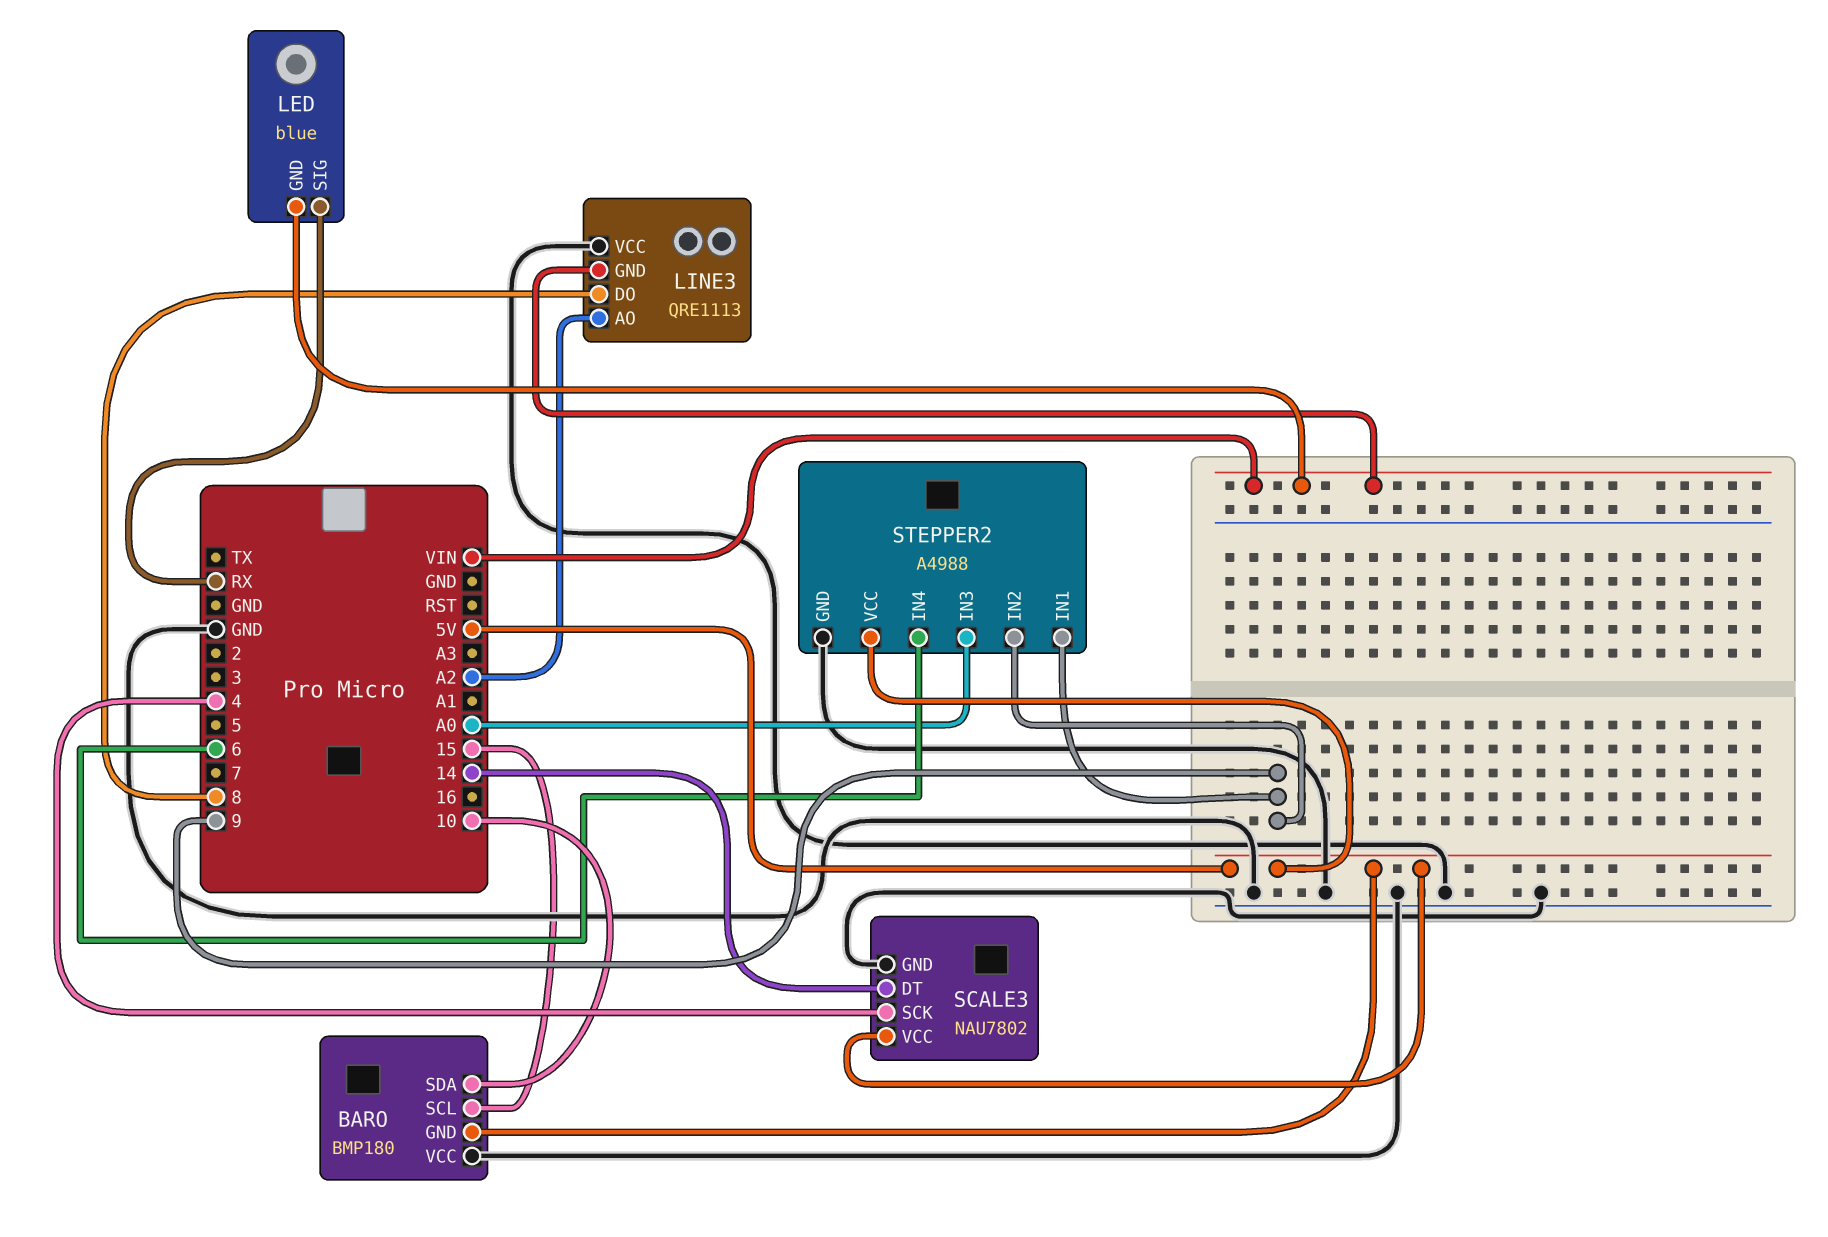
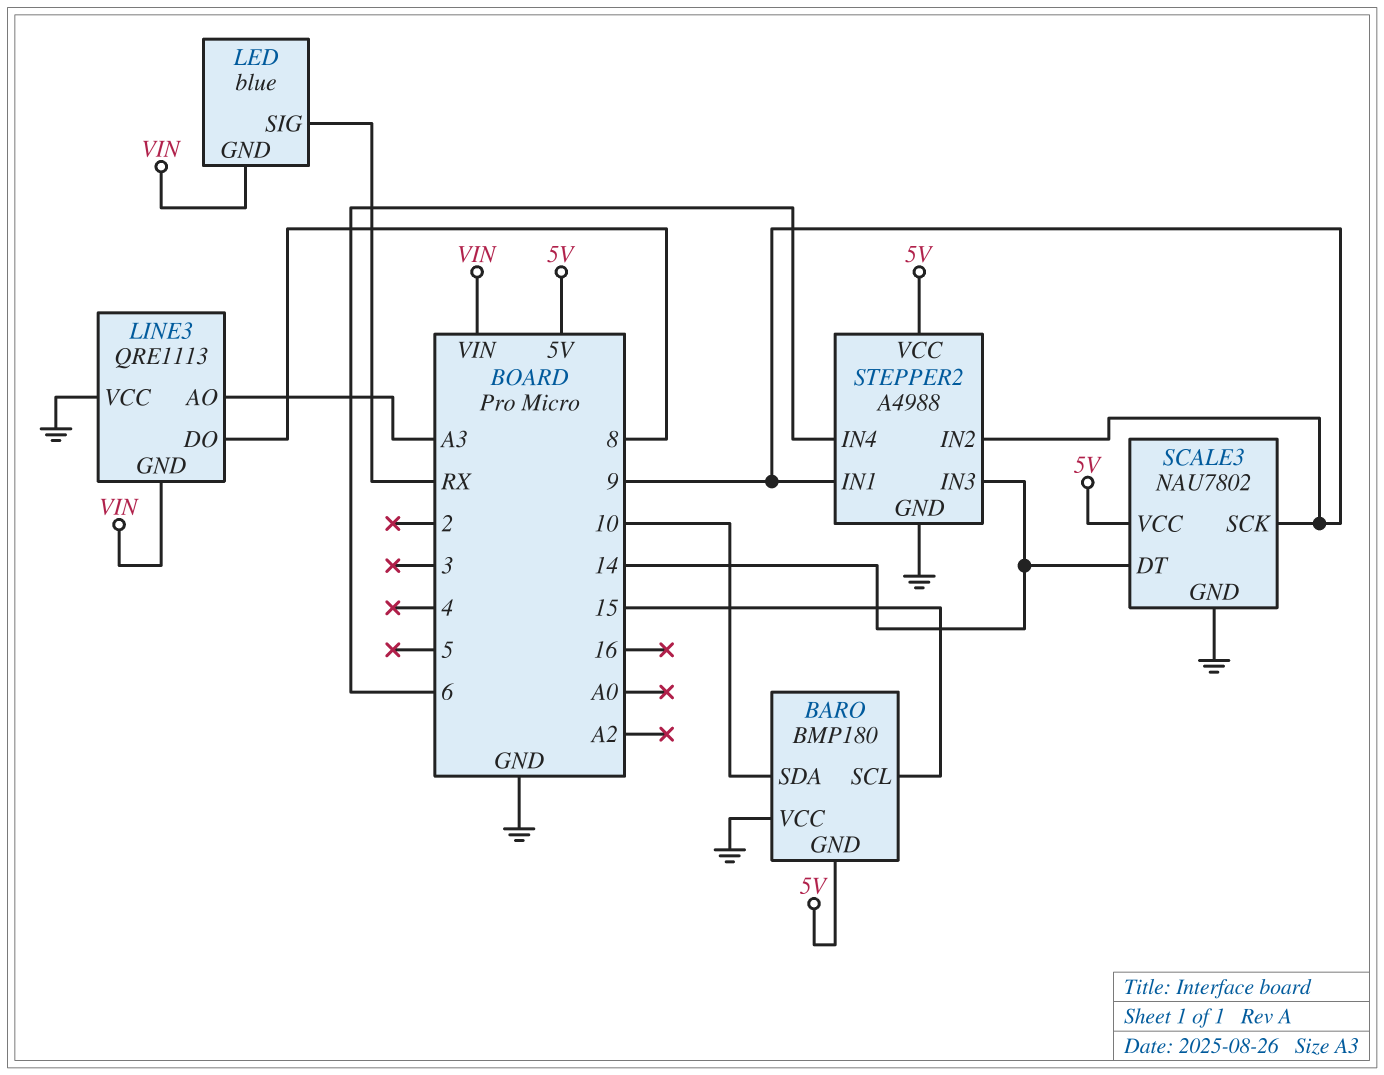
LINE3 pin AO: A2 -> A3
SCALE3 pin SCK: 4 -> 9
STEPPER2 pin IN3: A0 -> 14

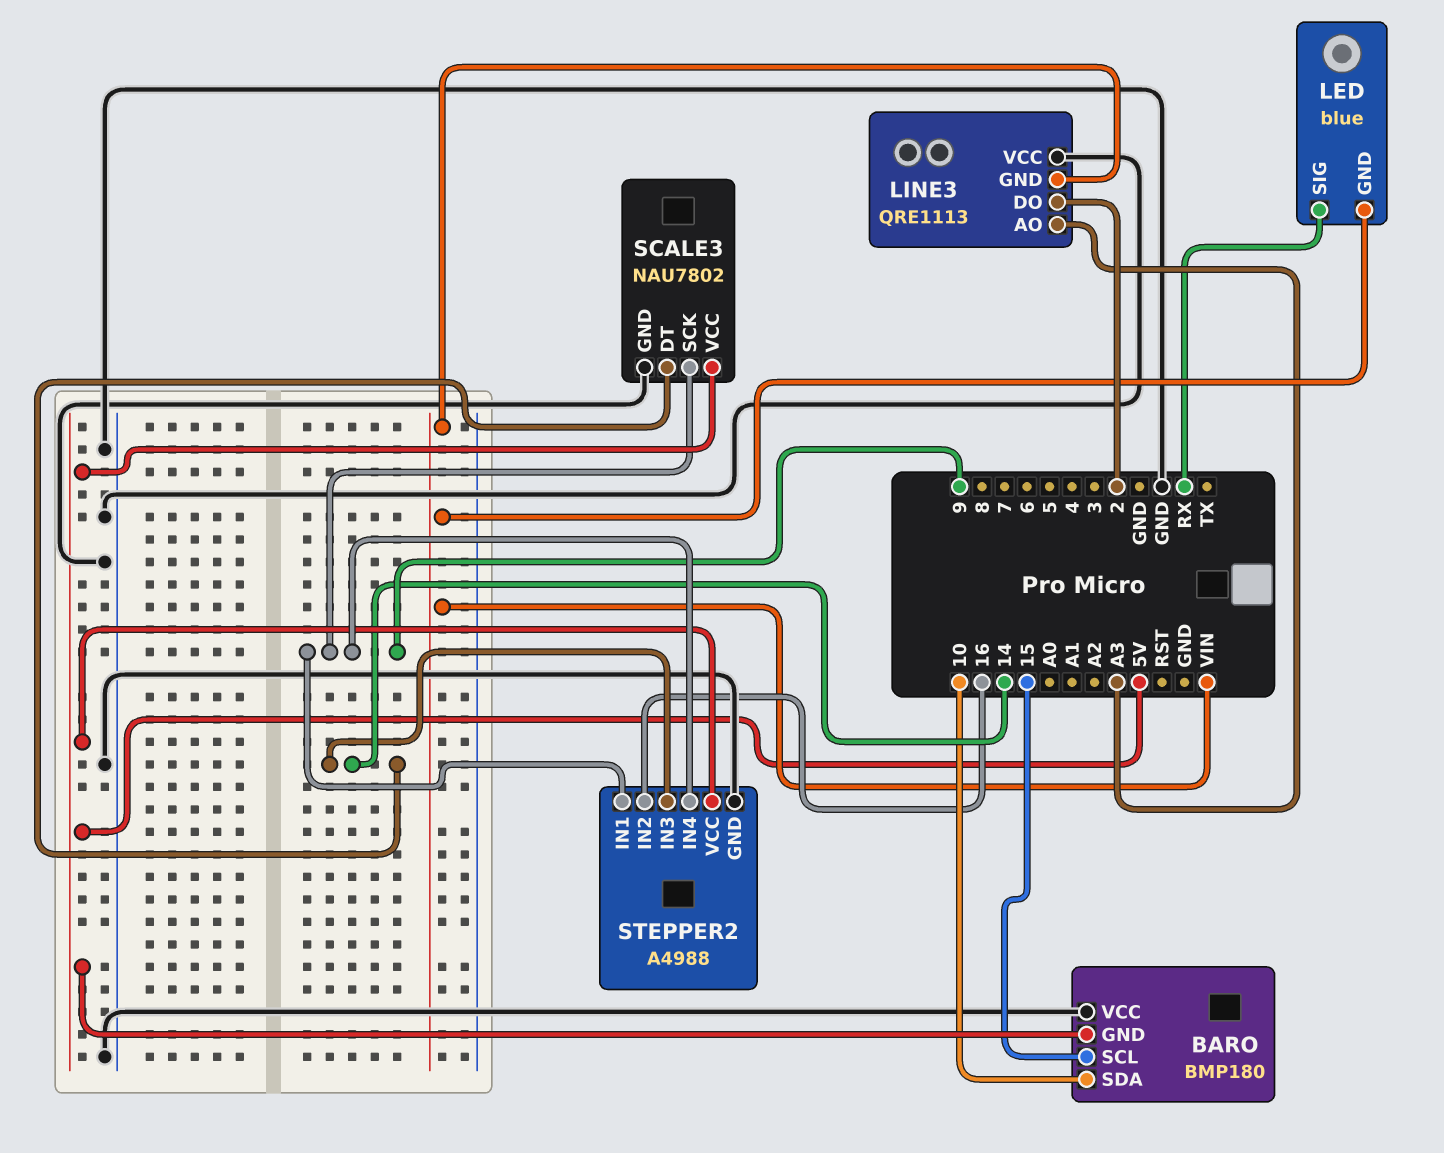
LINE3 pin DO: 8 -> 2
STEPPER2 pin IN2: 9 -> 16
STEPPER2 pin IN4: 6 -> 9

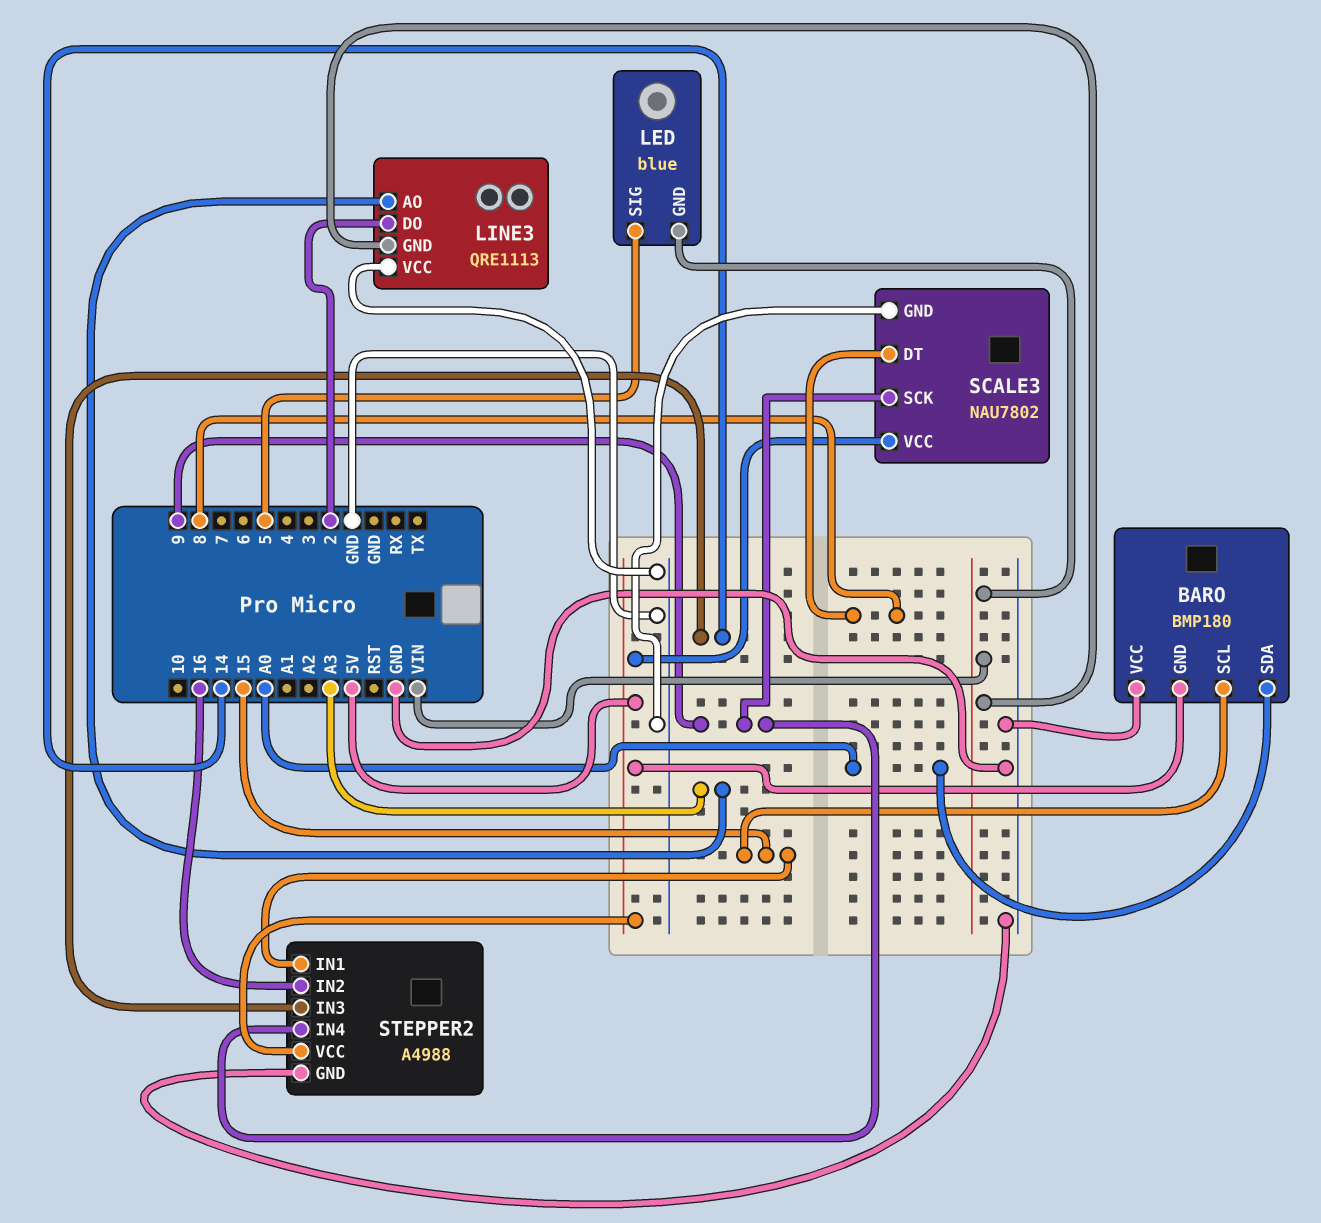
BARO pin SDA: 10 -> A0
LED pin SIG: RX -> 5
SCALE3 pin DT: 14 -> 8
STEPPER2 pin IN1: 9 -> 15

